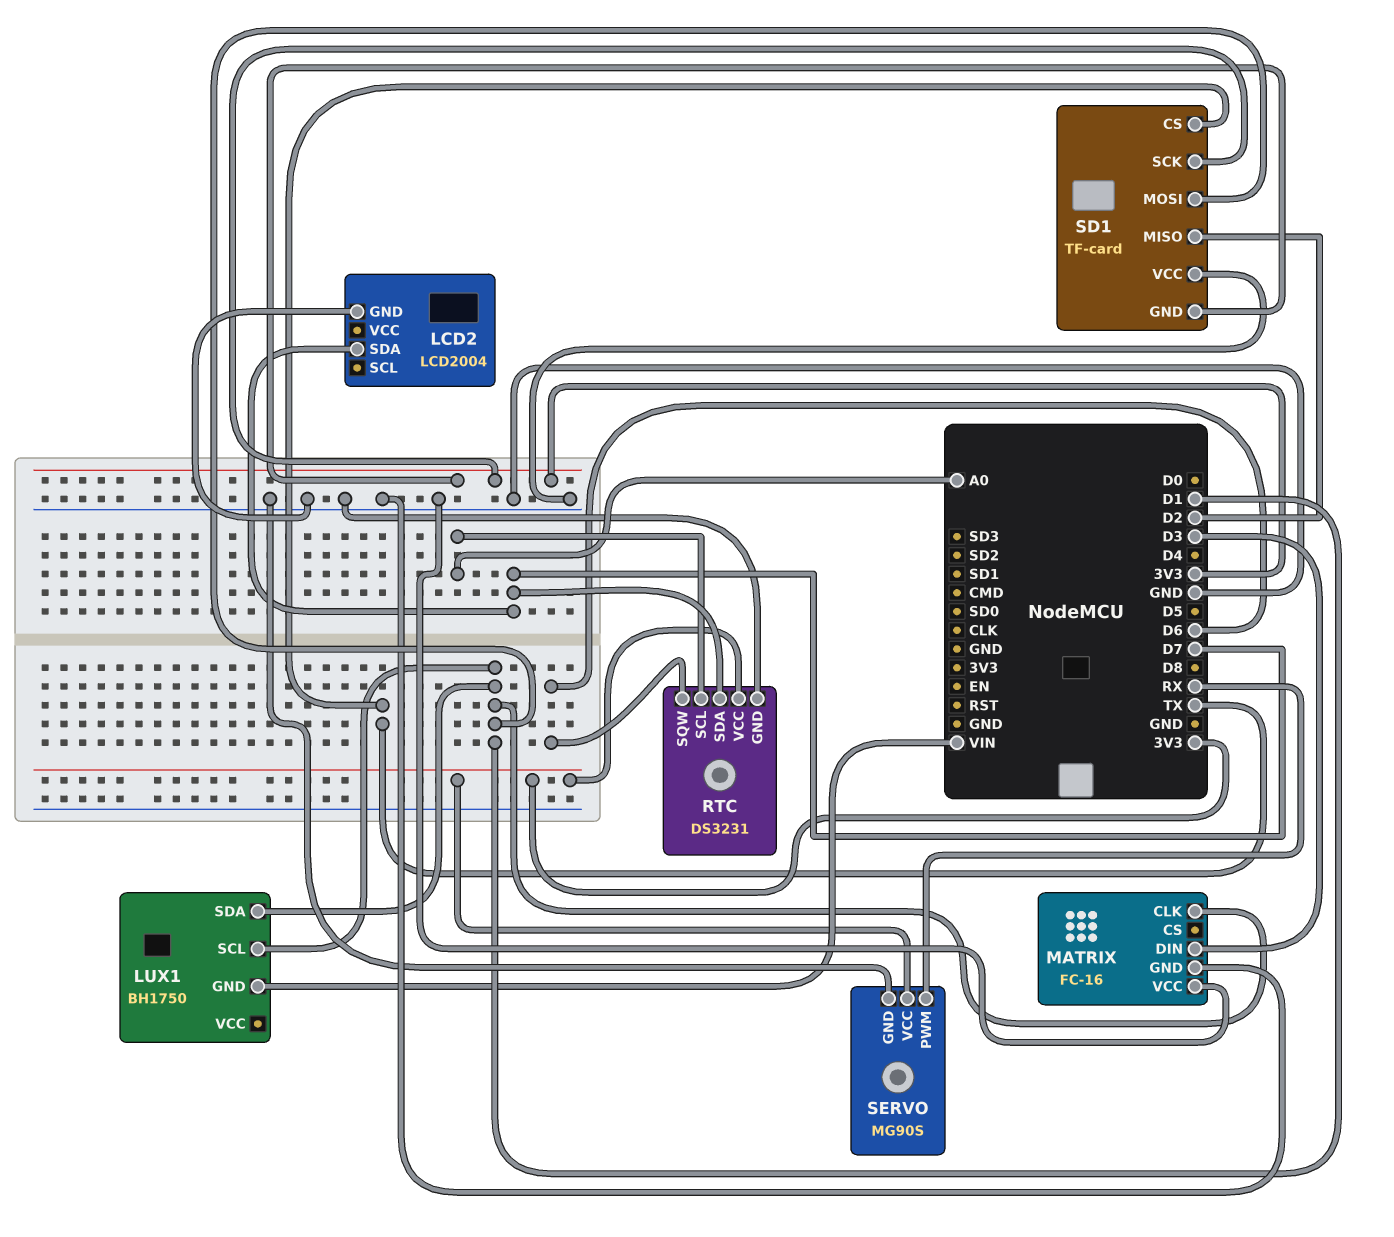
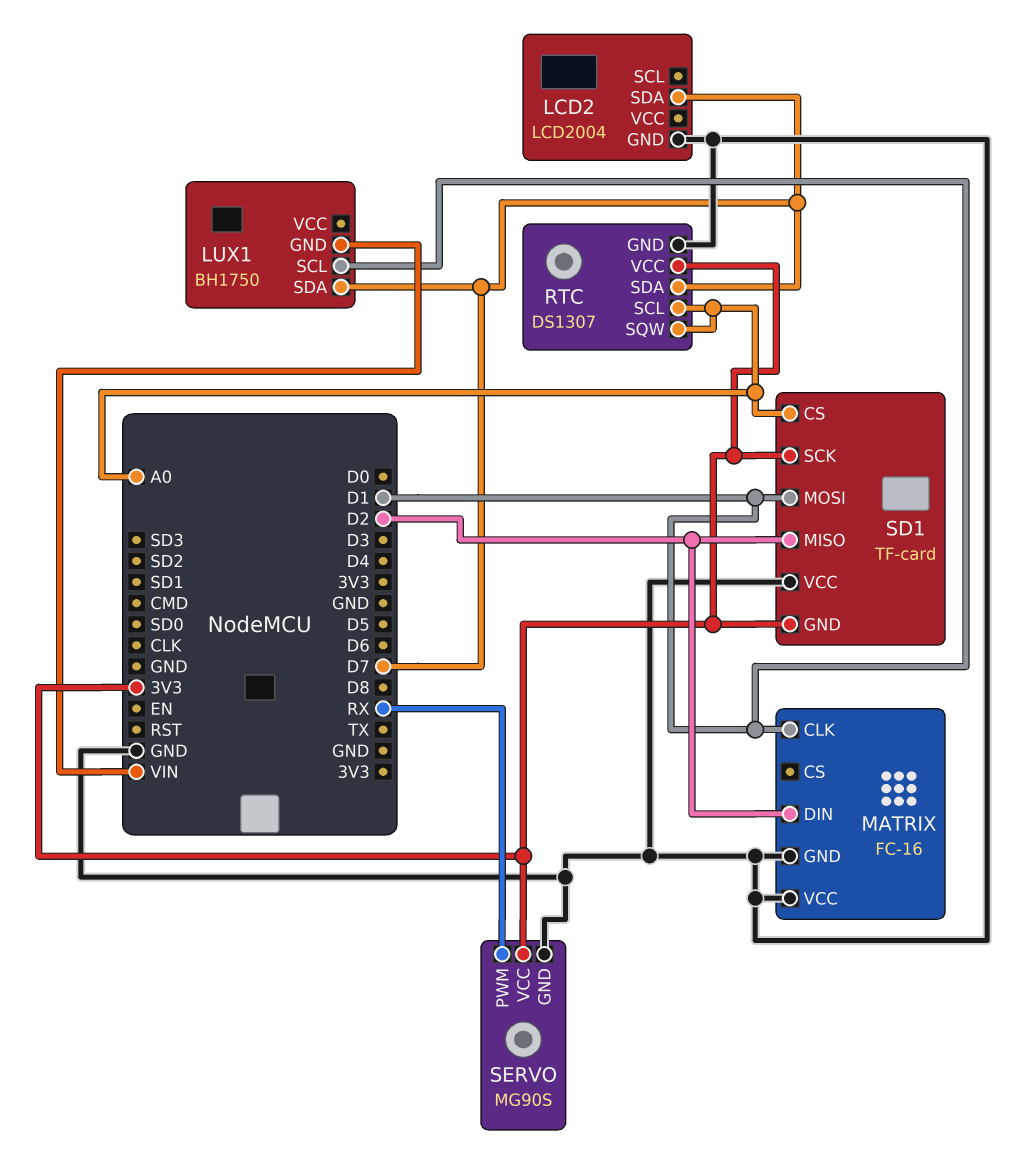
LUX1 pin SDA: D1 -> D7
MATRIX pin DIN: D3 -> D2
RTC: DS3231 -> DS1307
RTC pin SQW: D6 -> A0
SD1 pin CS: TX -> A0

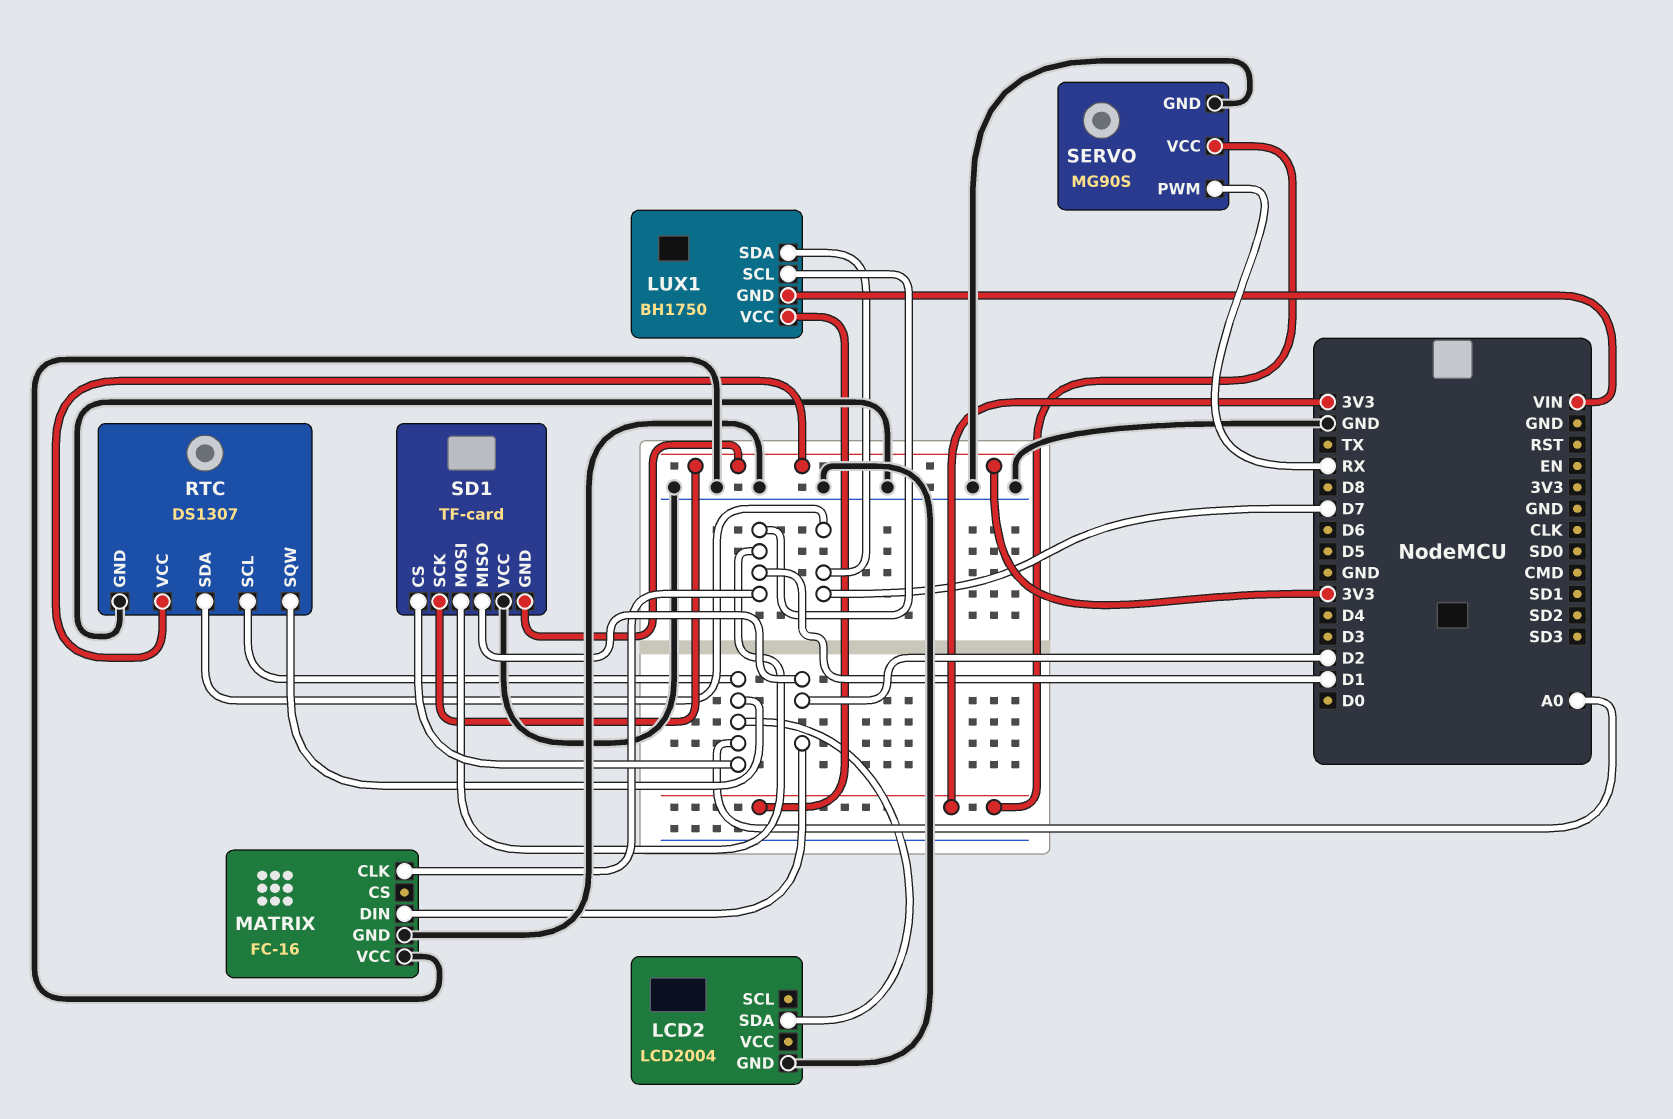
LCD2 pin SDA: D7 -> A0
LUX1 pin VCC: none -> 3V3

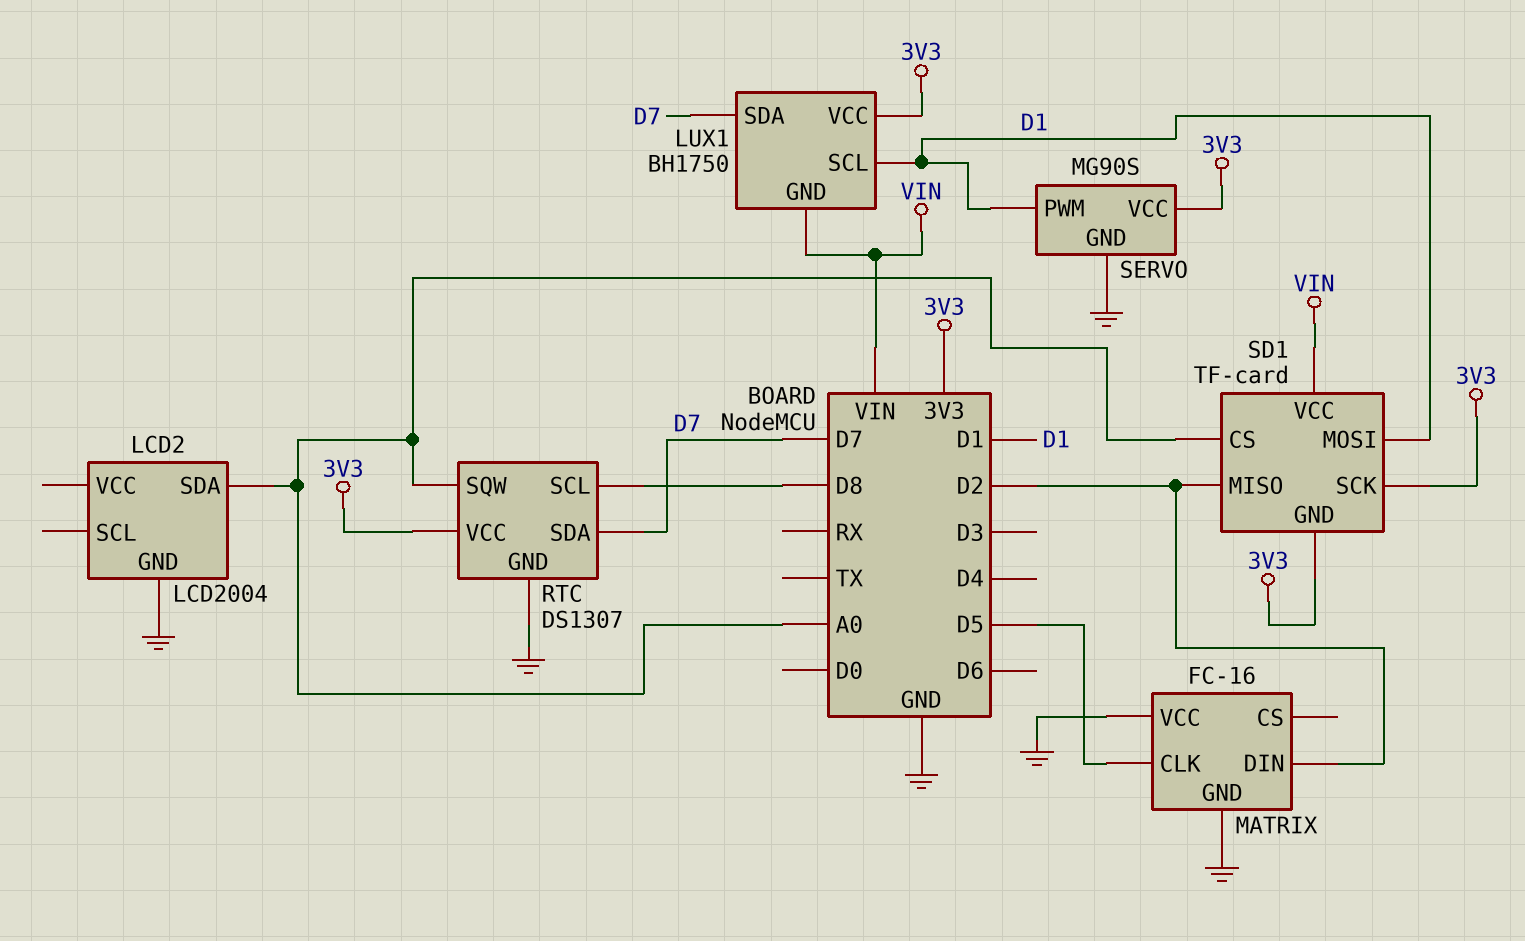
MATRIX pin CLK: D1 -> D5
RTC pin SCL: A0 -> D8
SD1 pin VCC: GND -> VIN
SERVO pin PWM: RX -> D1

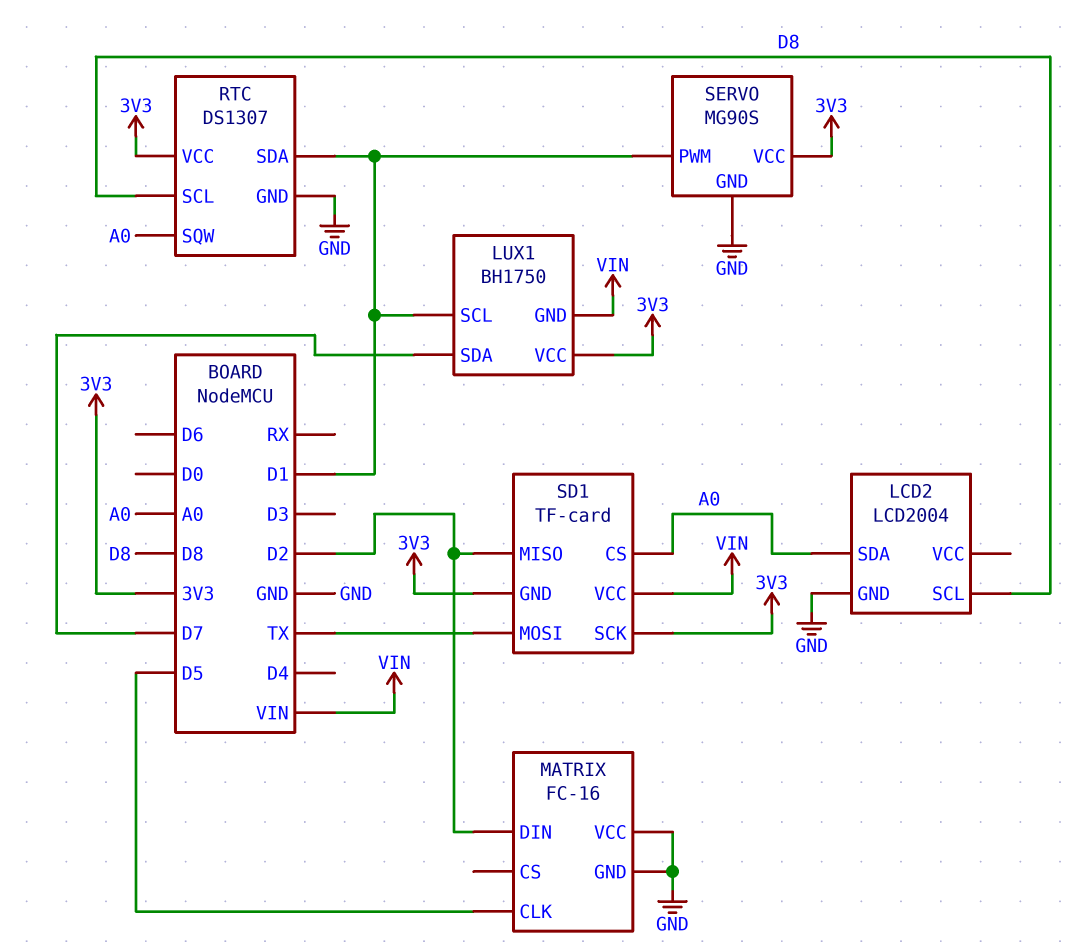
LCD2 pin SCL: none -> D8
RTC pin SDA: D7 -> D1
SD1 pin MOSI: D1 -> TX

